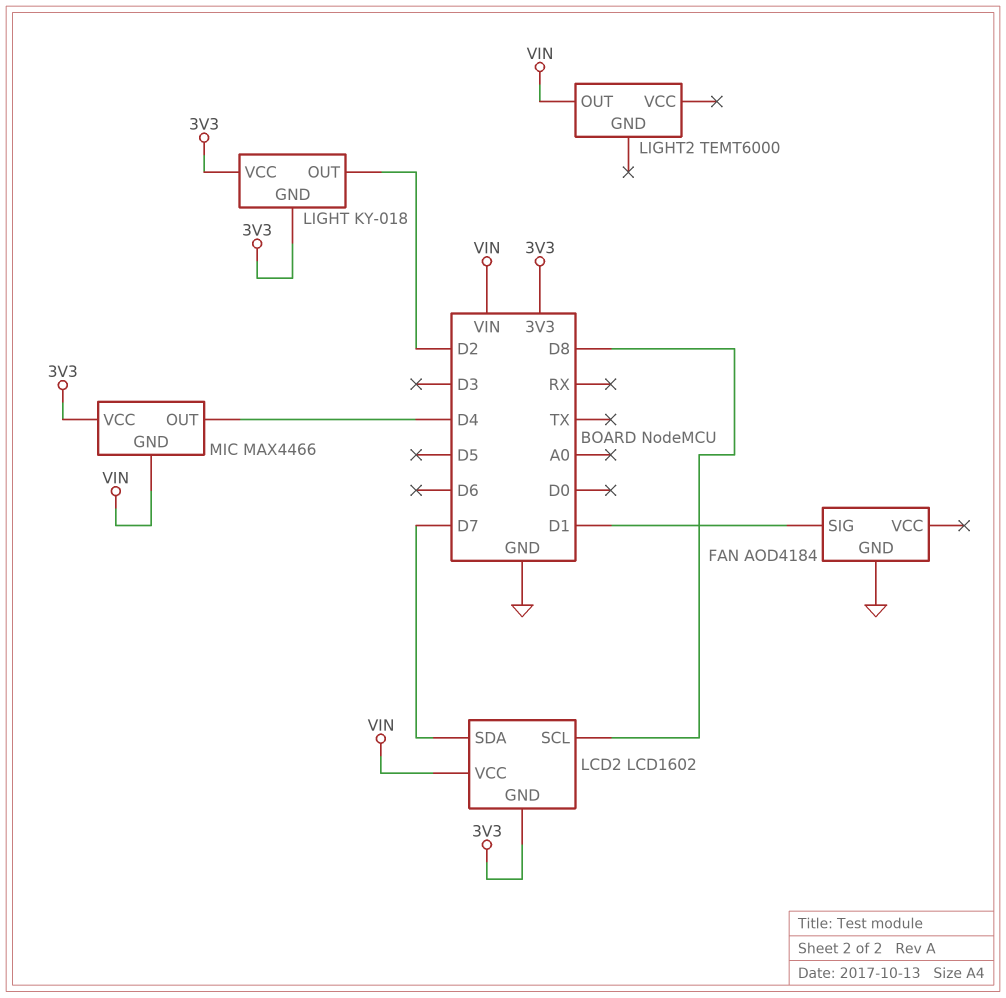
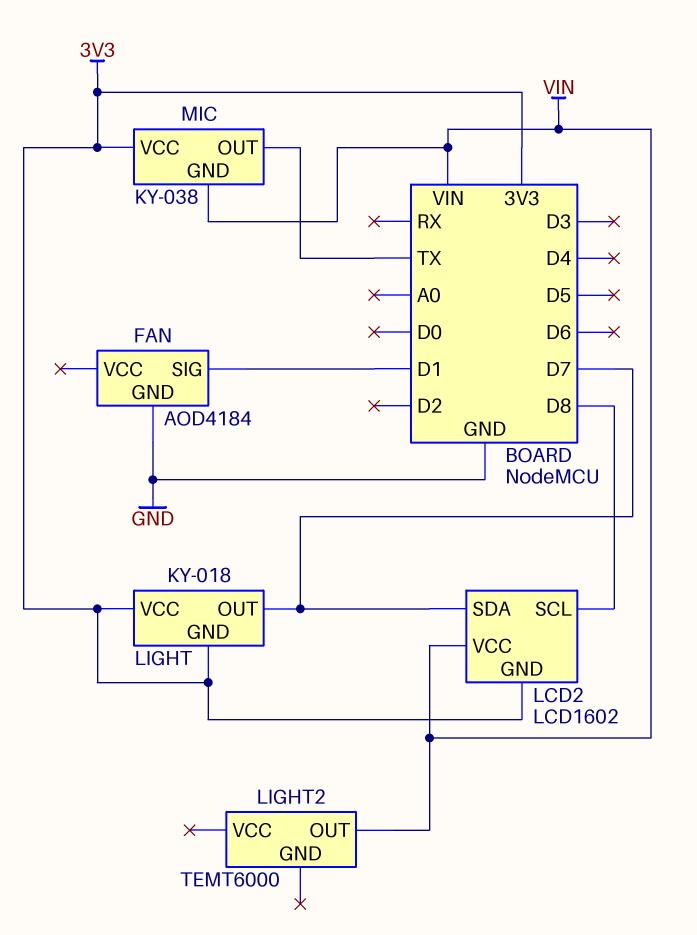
LIGHT pin OUT: D2 -> D7
MIC: MAX4466 -> KY-038
MIC pin OUT: D4 -> TX

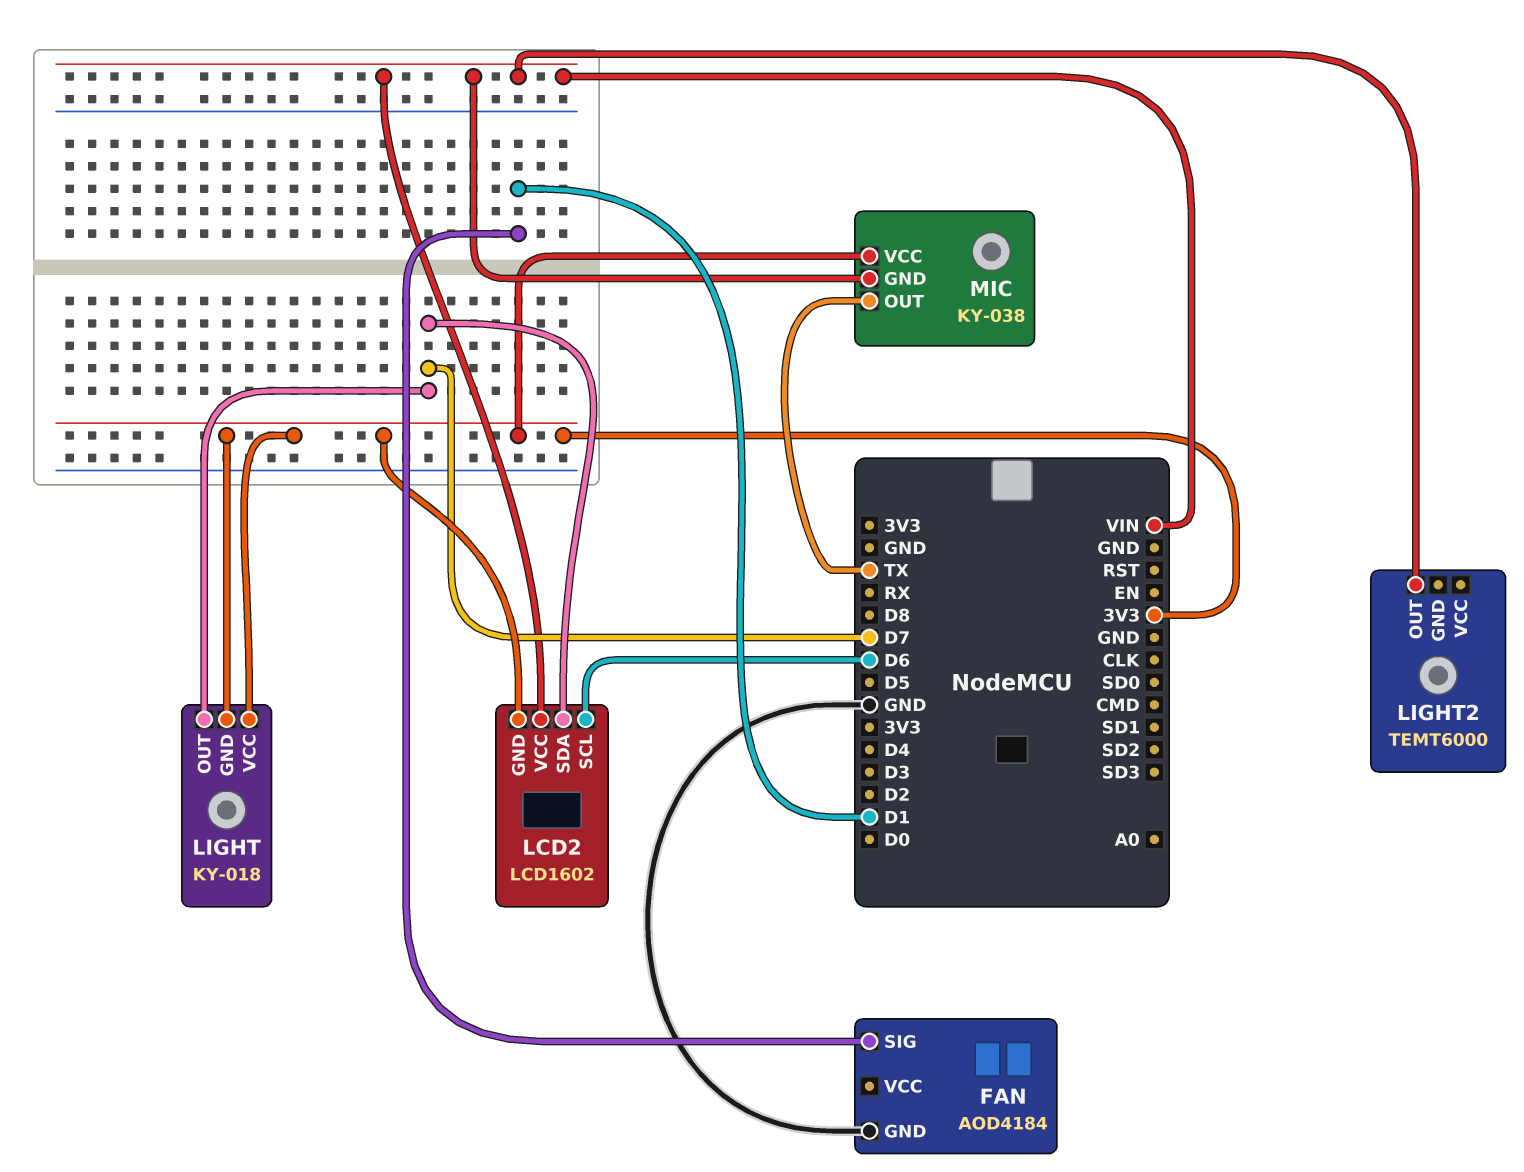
LCD2 pin SCL: D8 -> D6

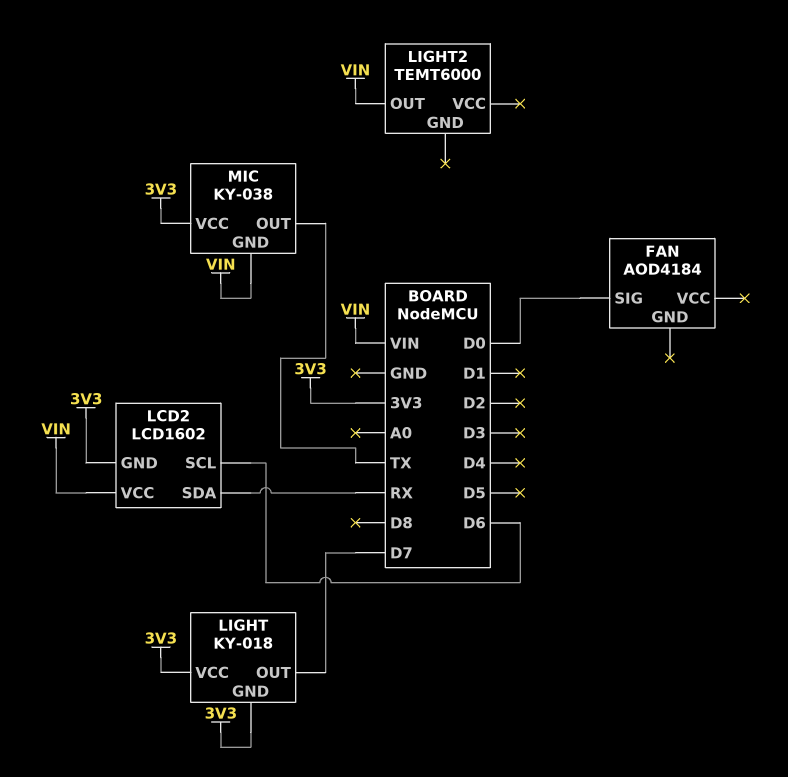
FAN pin GND: GND -> none
FAN pin SIG: D1 -> D0
LCD2 pin SDA: D7 -> RX

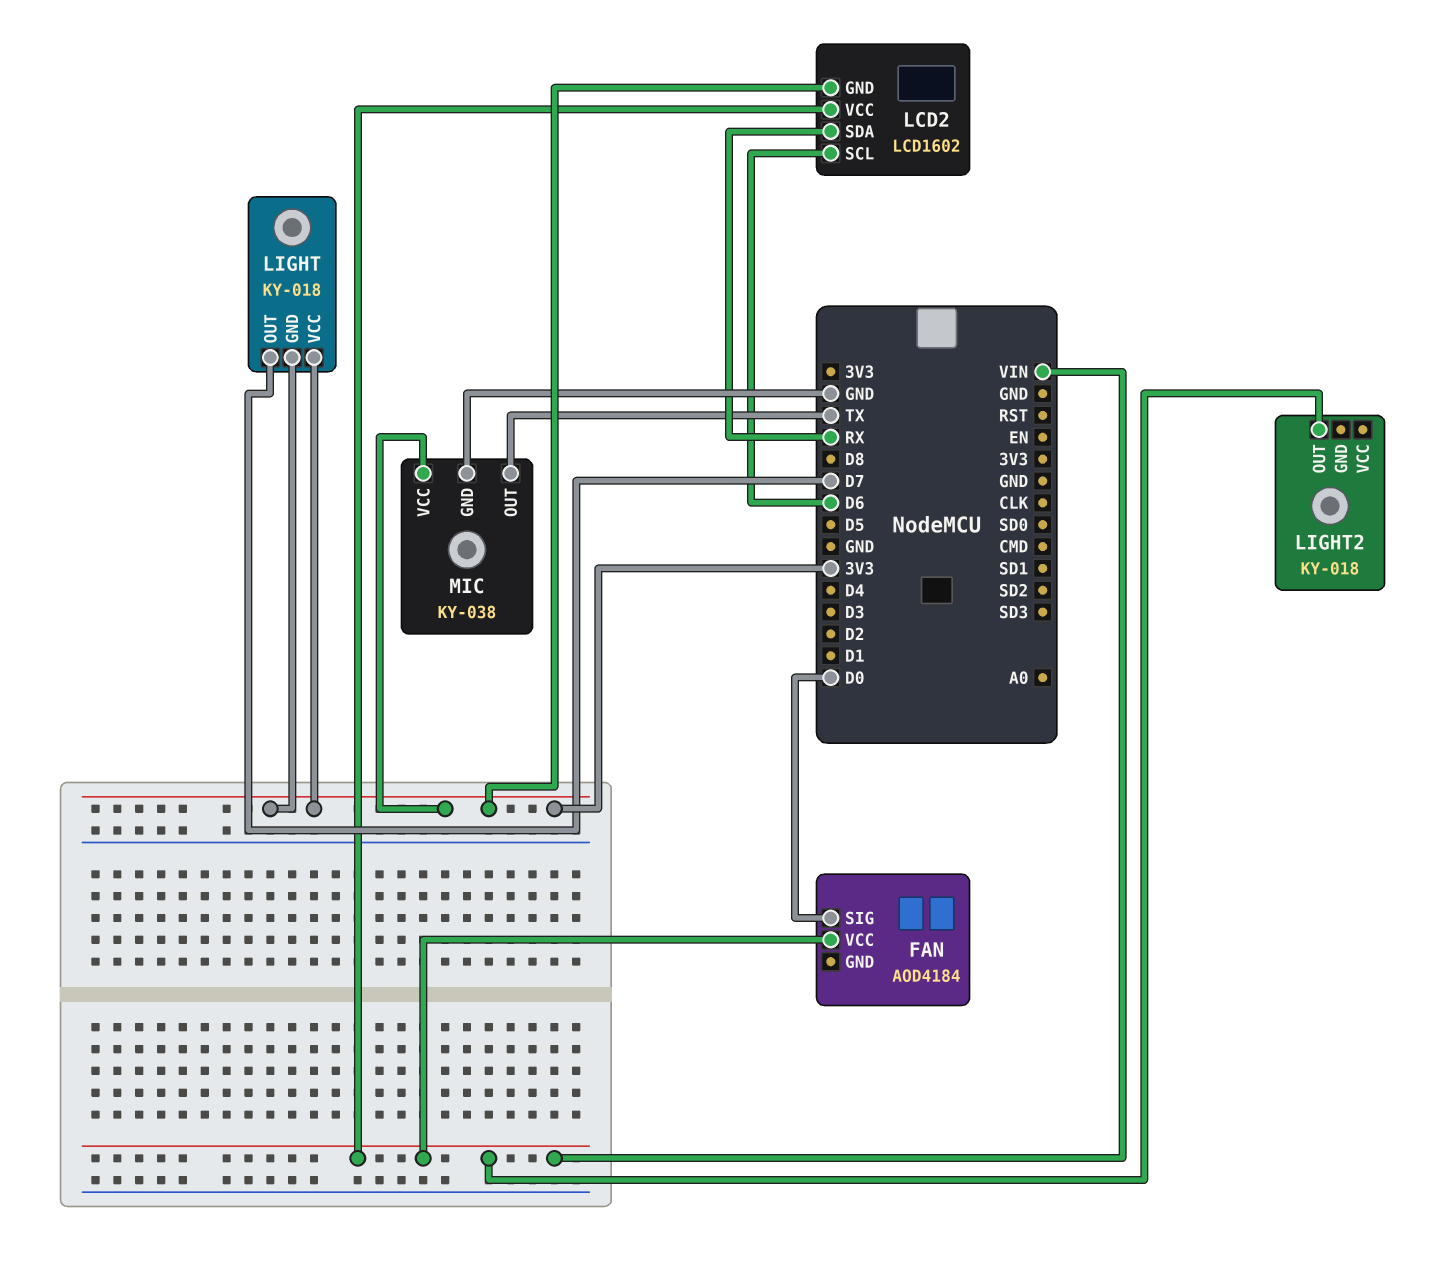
FAN pin VCC: none -> VIN
LIGHT2: TEMT6000 -> KY-018
MIC pin GND: VIN -> GND

